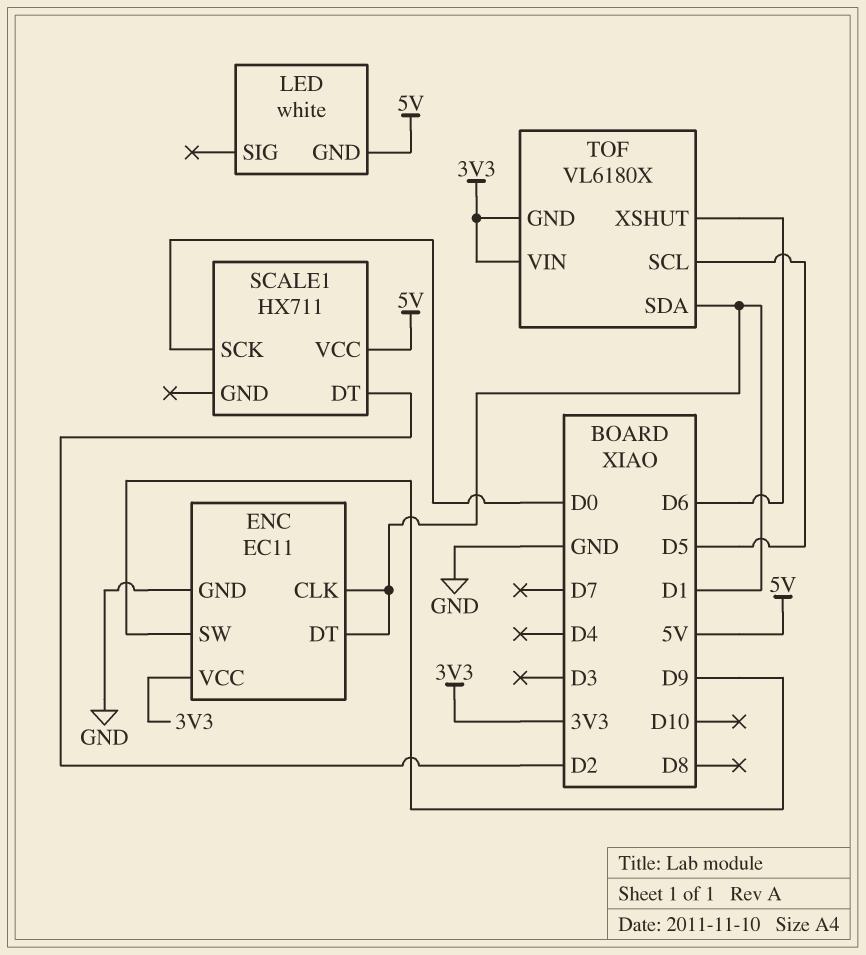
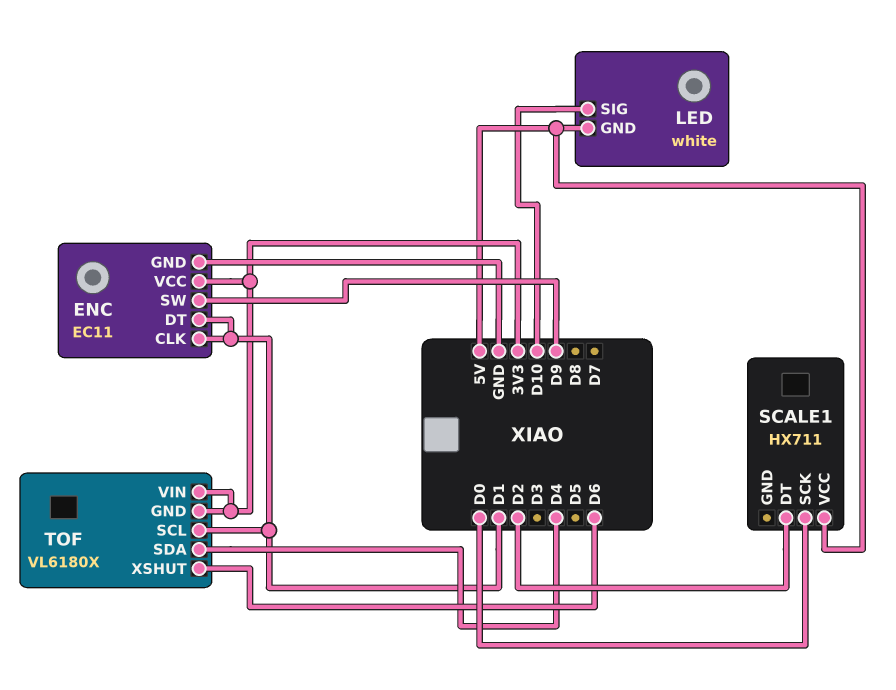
LED pin SIG: none -> D10
TOF pin SCL: D5 -> D1
TOF pin SDA: D1 -> D4

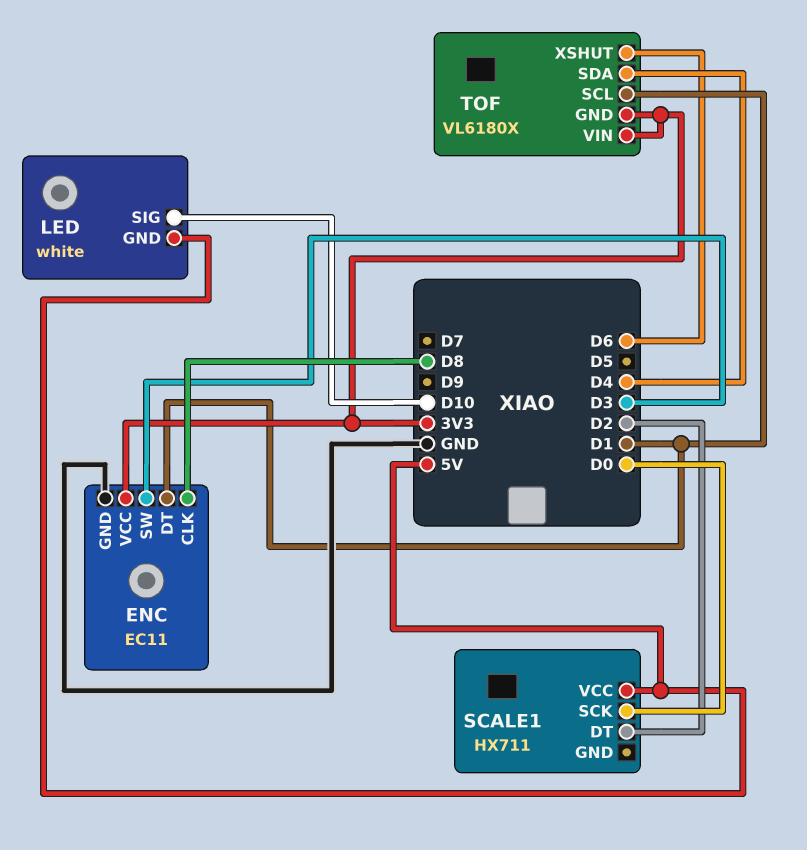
ENC pin CLK: D1 -> D8
ENC pin SW: D9 -> D3

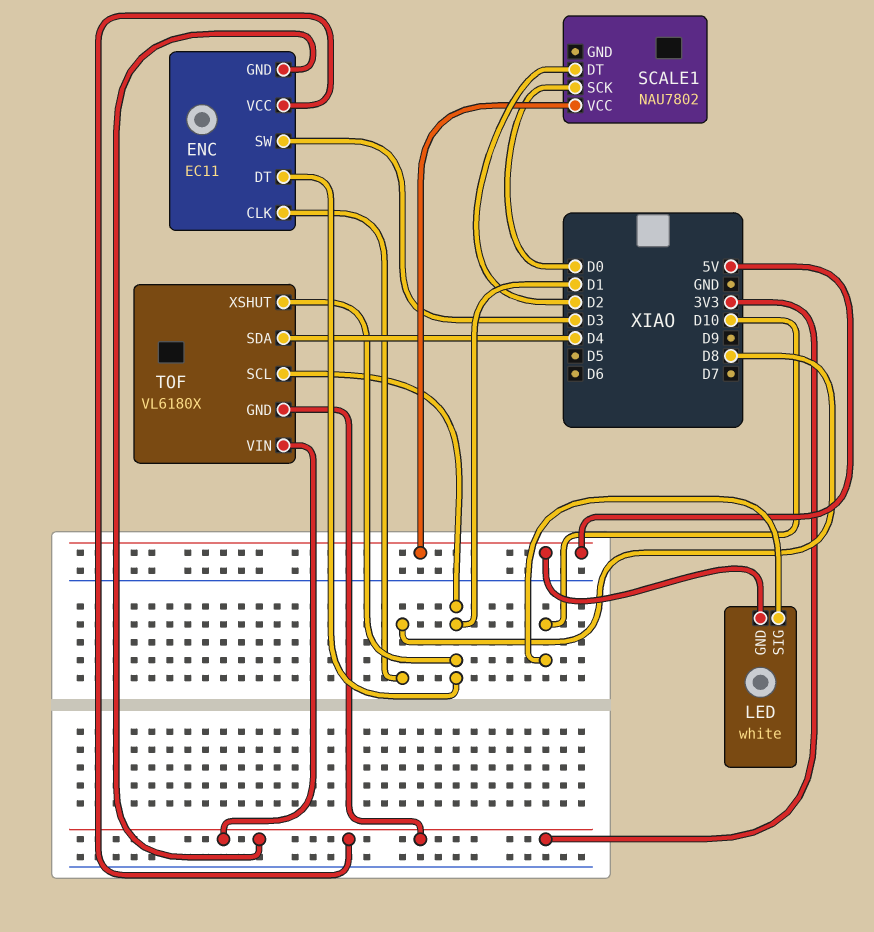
ENC pin GND: GND -> 3V3
SCALE1: HX711 -> NAU7802
TOF pin XSHUT: D6 -> D1

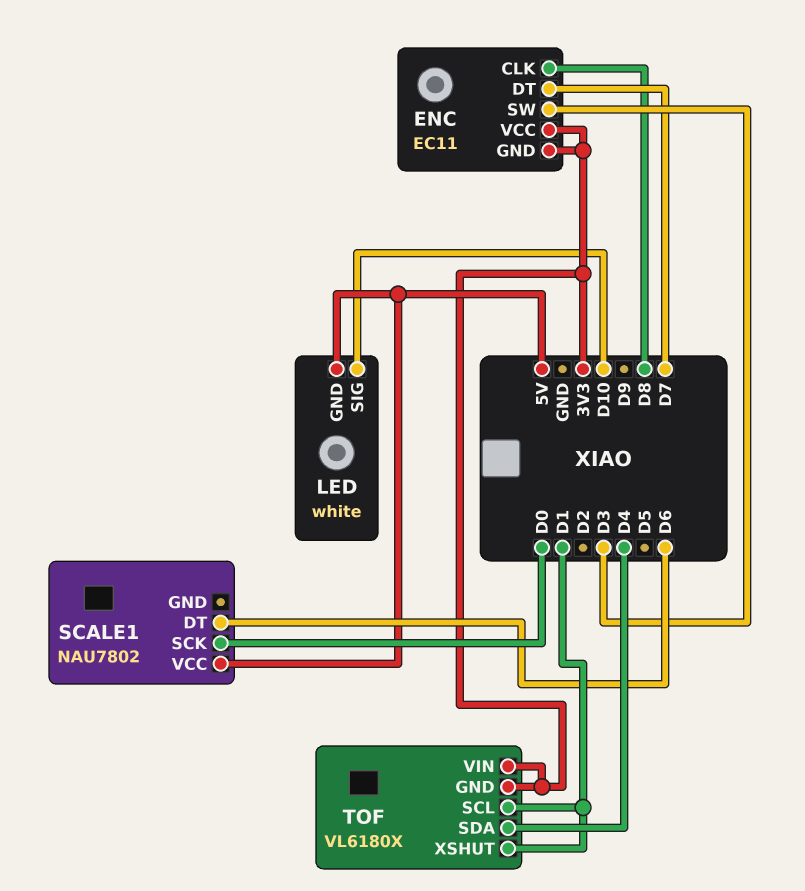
ENC pin DT: D1 -> D7
SCALE1 pin DT: D2 -> D6

